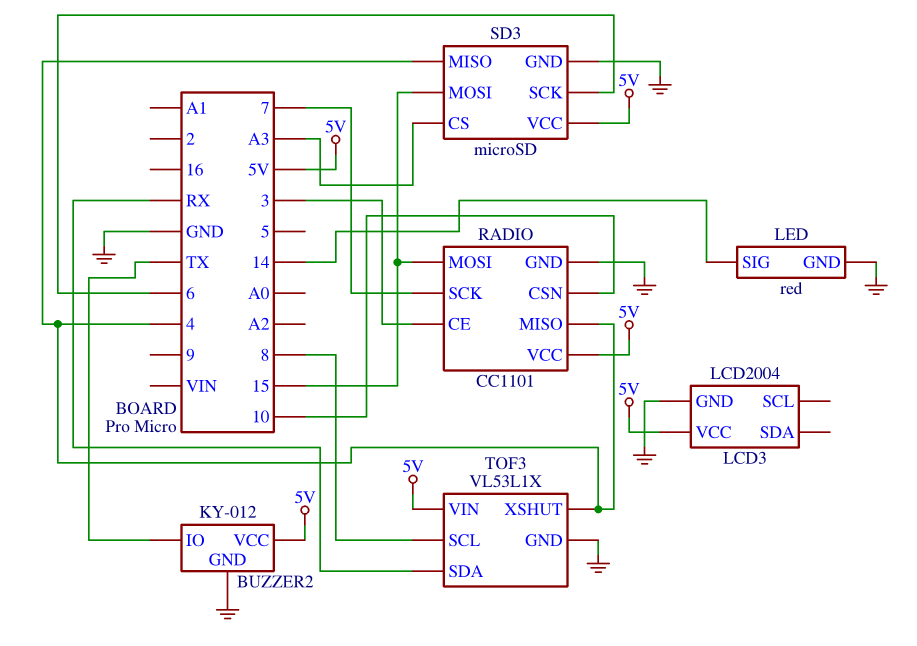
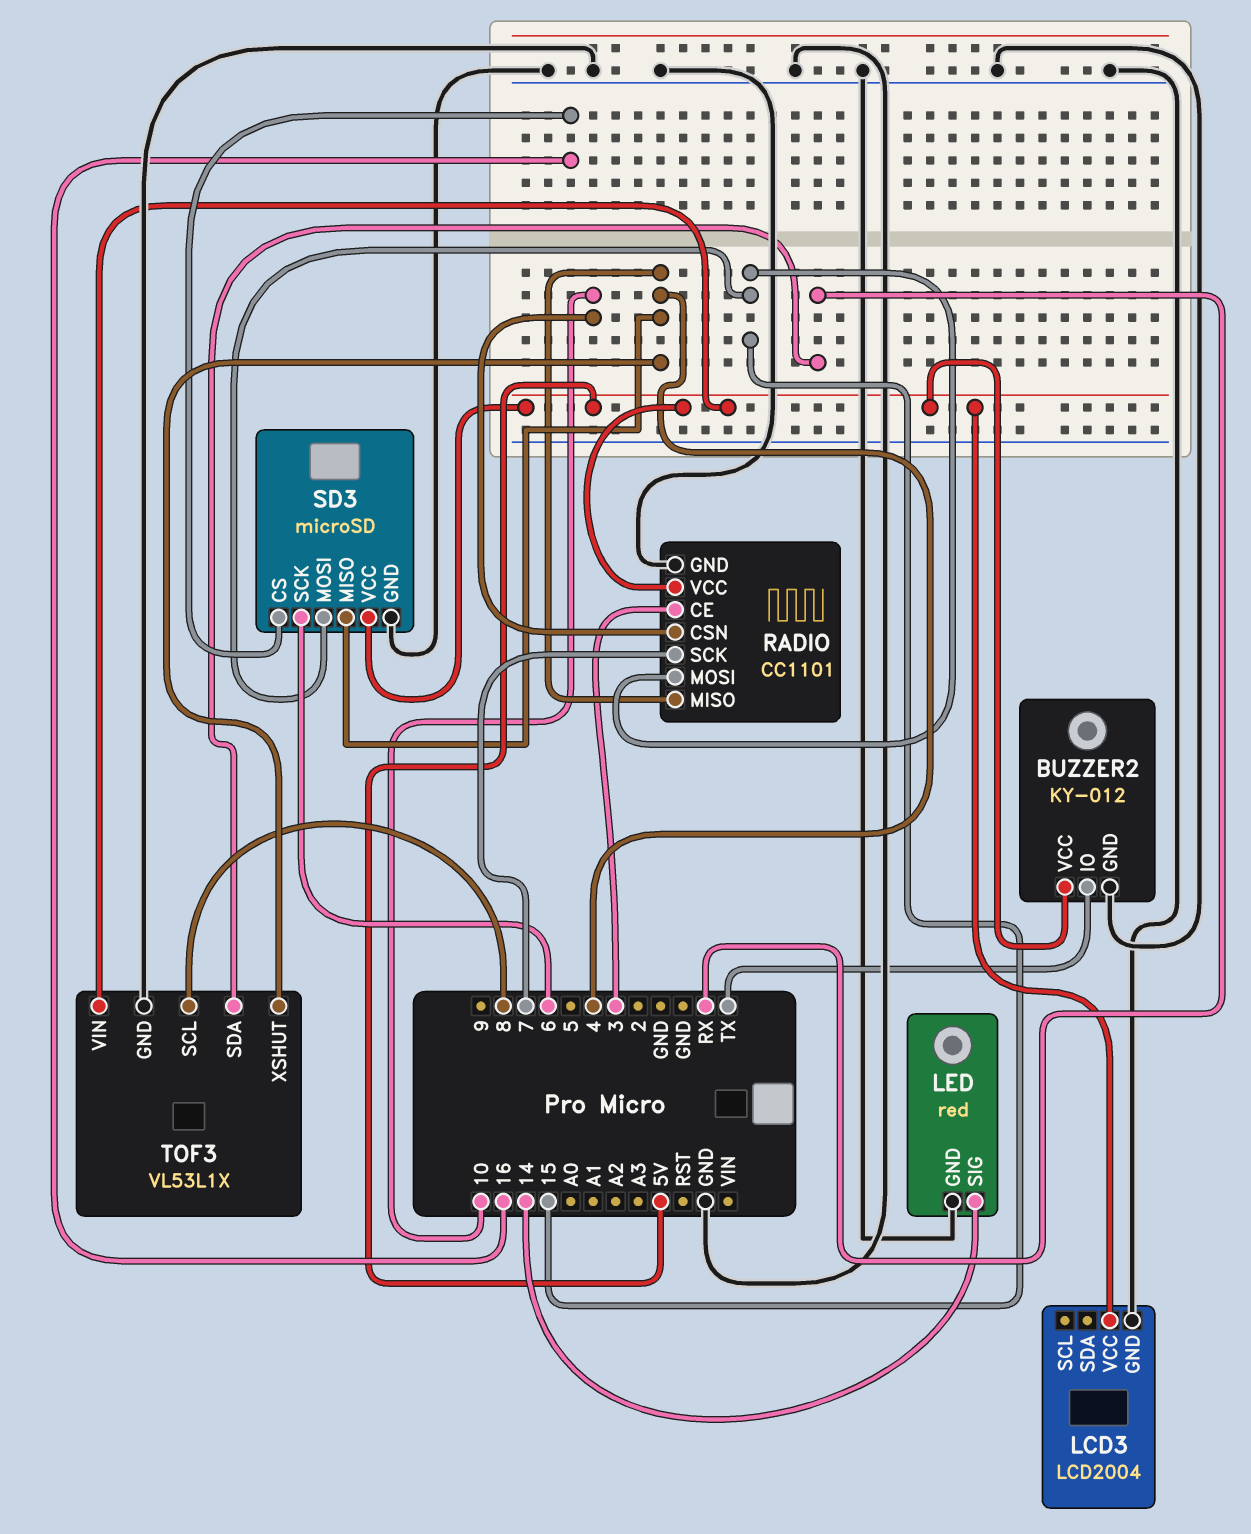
SD3 pin CS: A3 -> 16

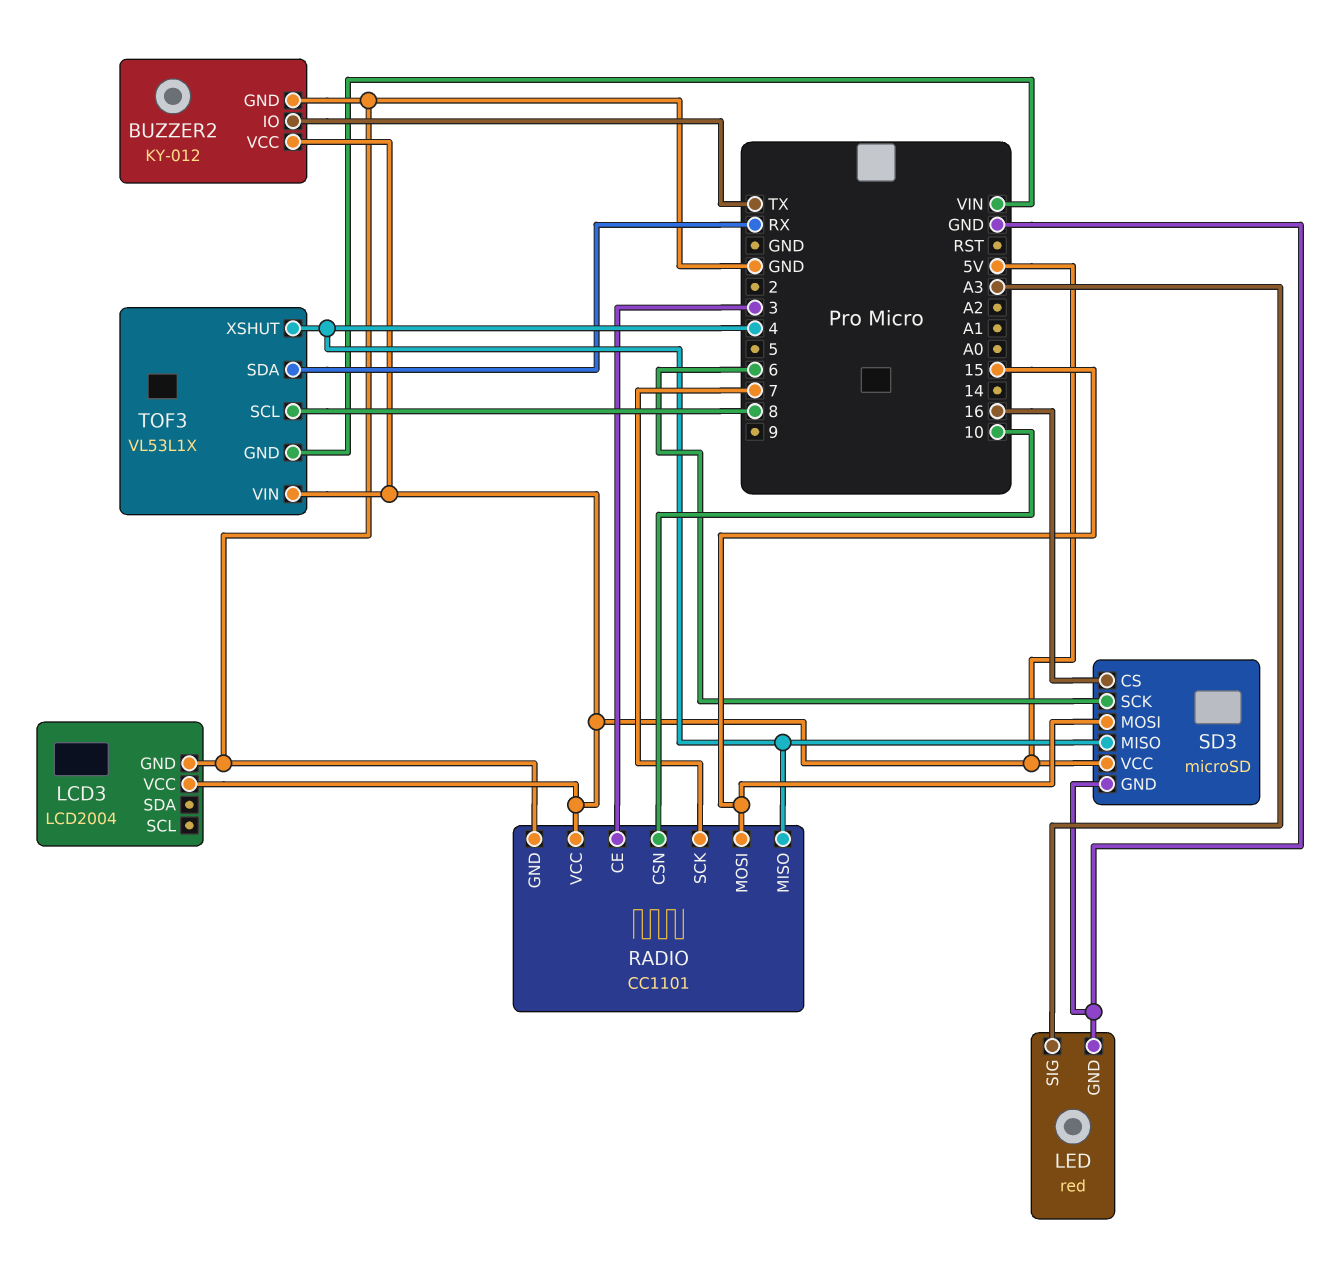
LED pin SIG: 14 -> A3
TOF3 pin GND: GND -> VIN

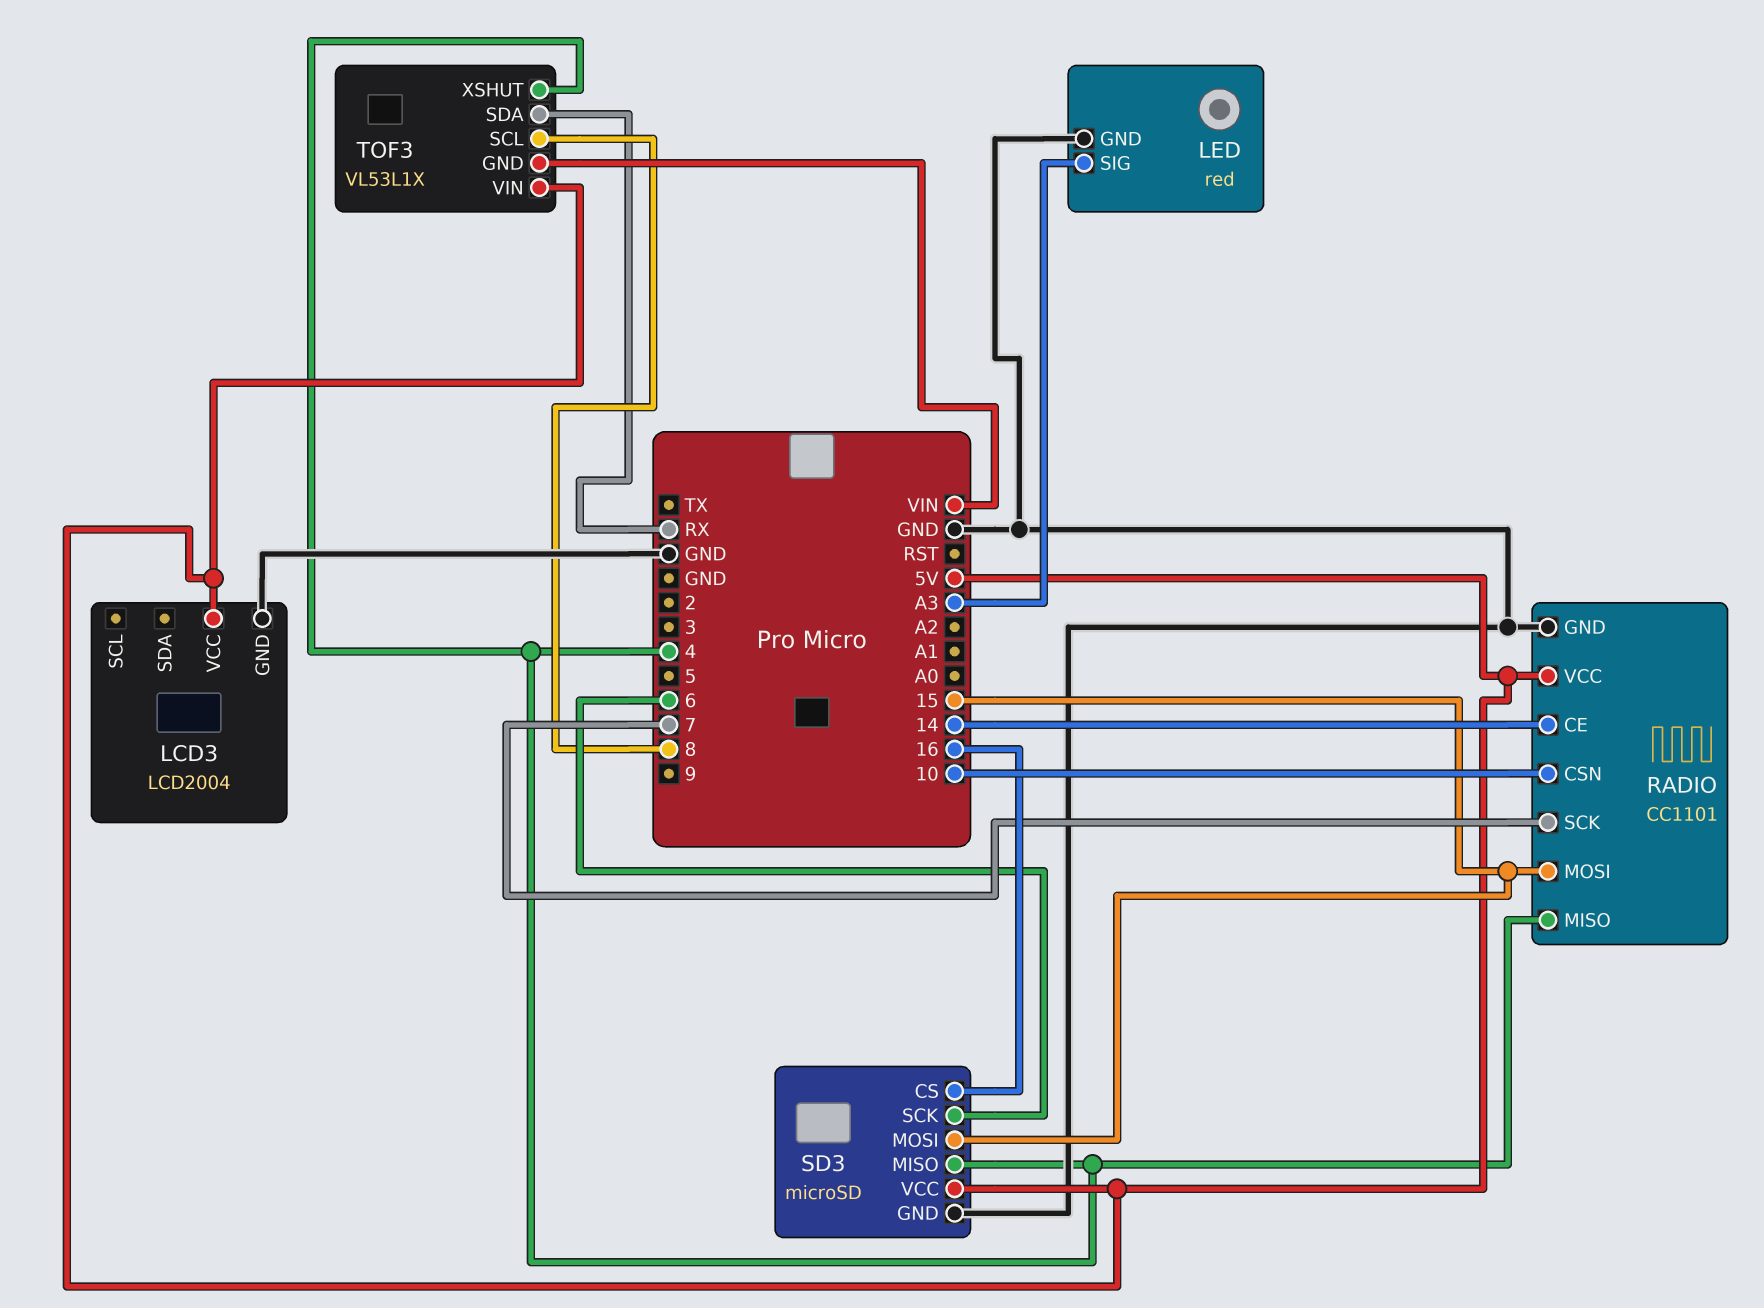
BUZZER2: KY-012 -> none
BUZZER2 pin GND: GND -> none
BUZZER2 pin IO: TX -> none
BUZZER2 pin VCC: 5V -> none
RADIO pin CE: 3 -> 14

